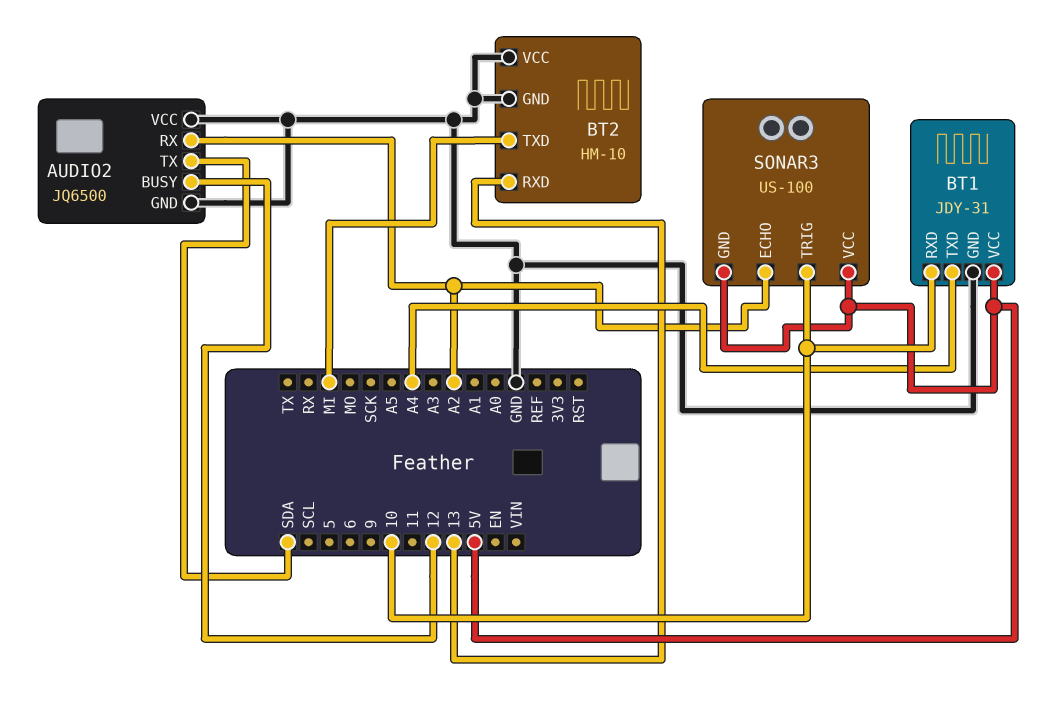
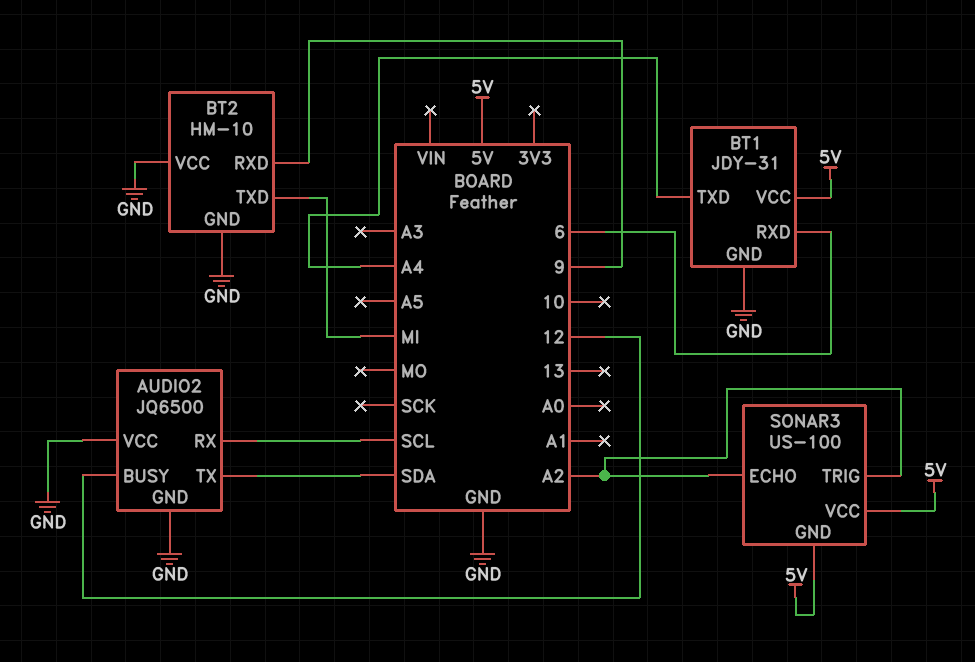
AUDIO2 pin RX: A2 -> SCL
BT1 pin RXD: 10 -> 6
BT2 pin RXD: 13 -> 9
SONAR3 pin TRIG: 10 -> A2

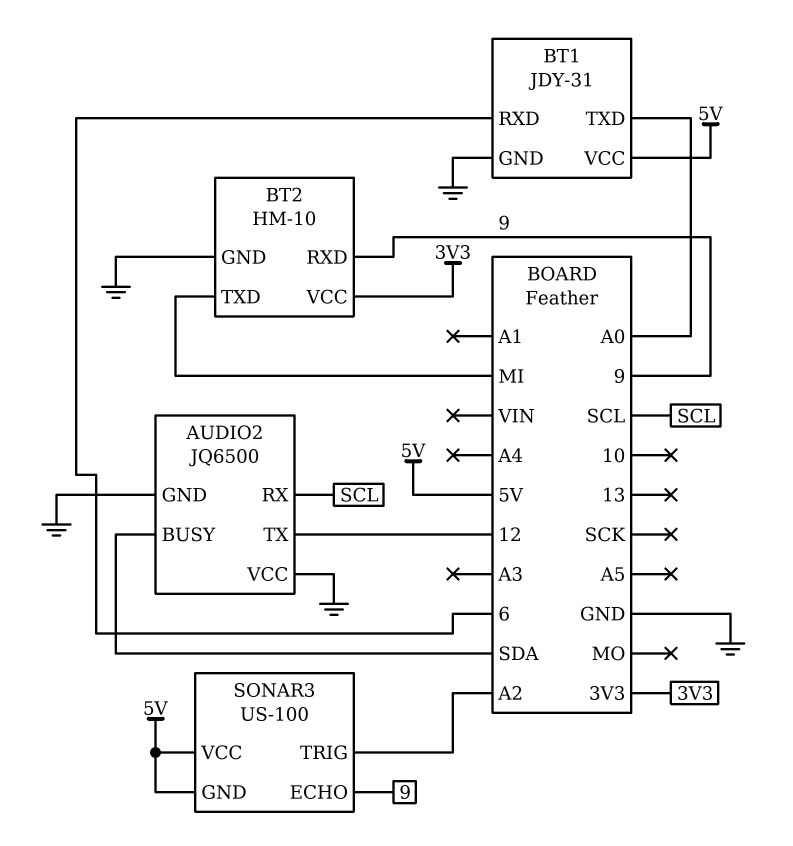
AUDIO2 pin BUSY: 12 -> SDA
AUDIO2 pin TX: SDA -> 12
BT1 pin TXD: A4 -> A0
BT2 pin VCC: GND -> 3V3
SONAR3 pin ECHO: A2 -> 9

